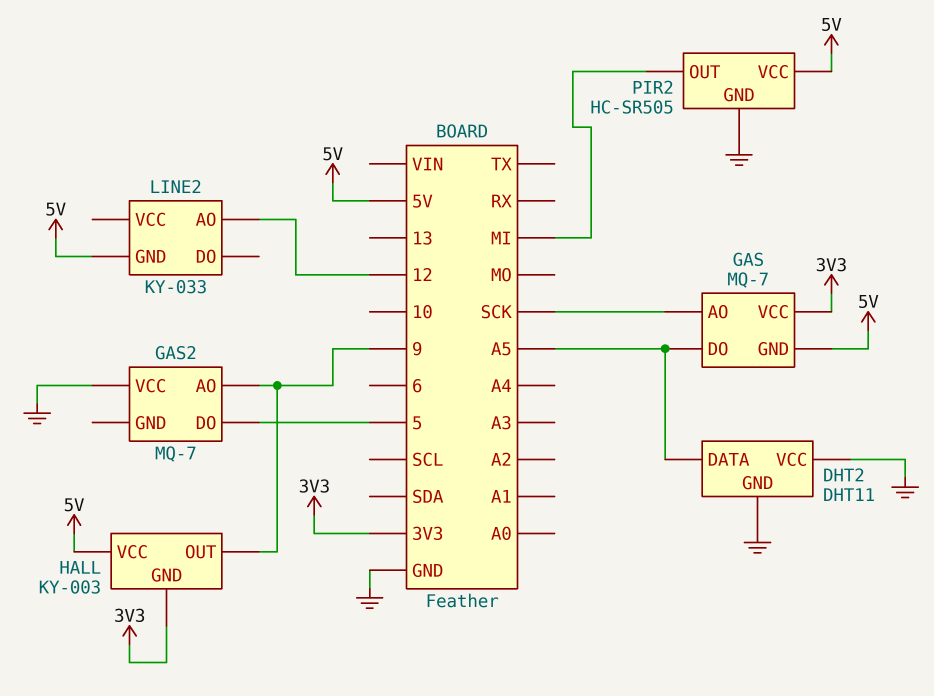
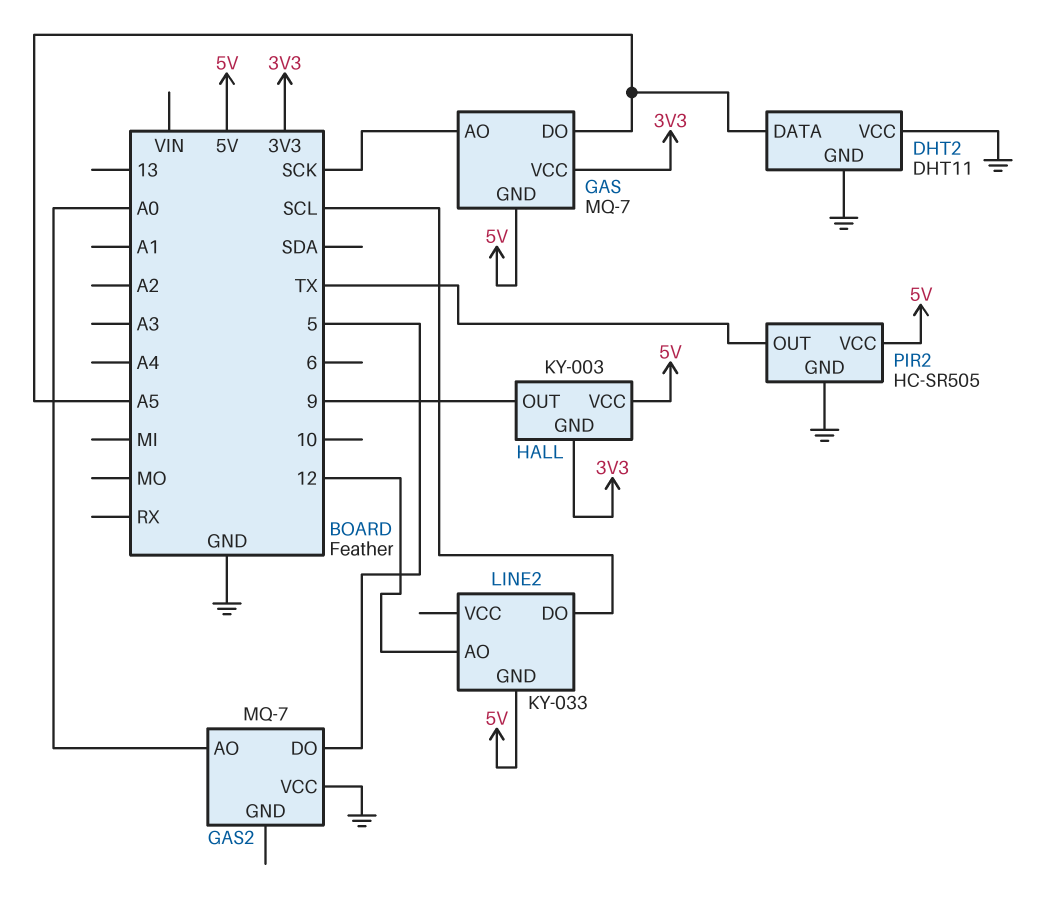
GAS2 pin AO: 9 -> A0
LINE2 pin DO: none -> SCL
PIR2 pin OUT: MI -> TX

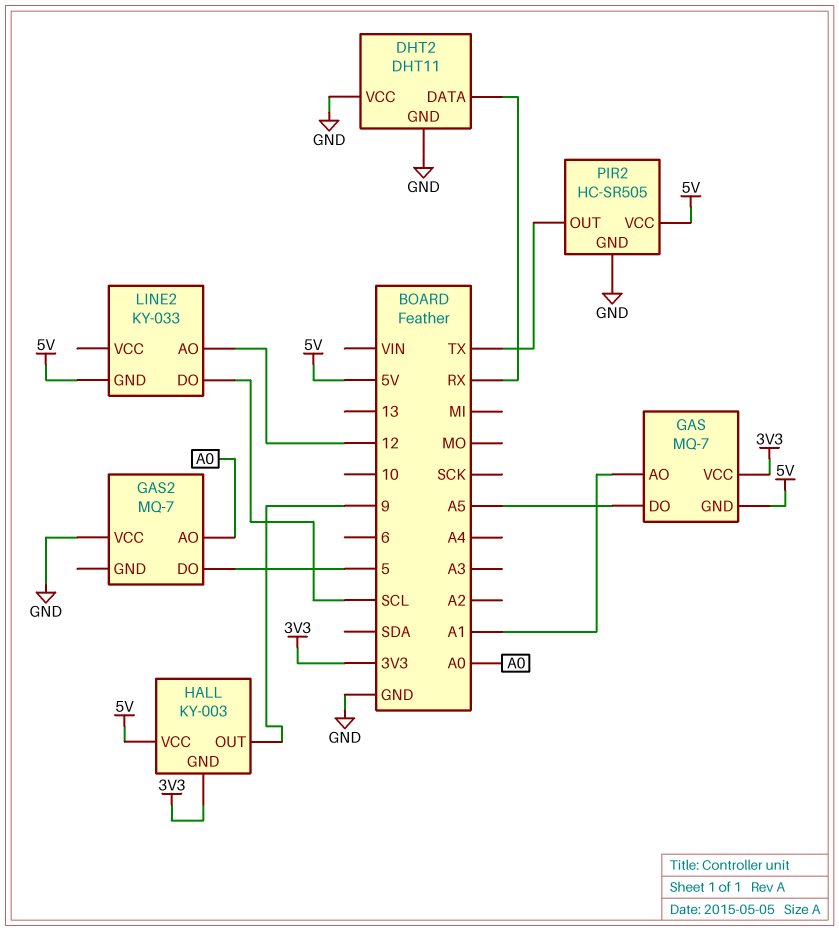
DHT2 pin DATA: A5 -> RX
GAS pin AO: SCK -> A1

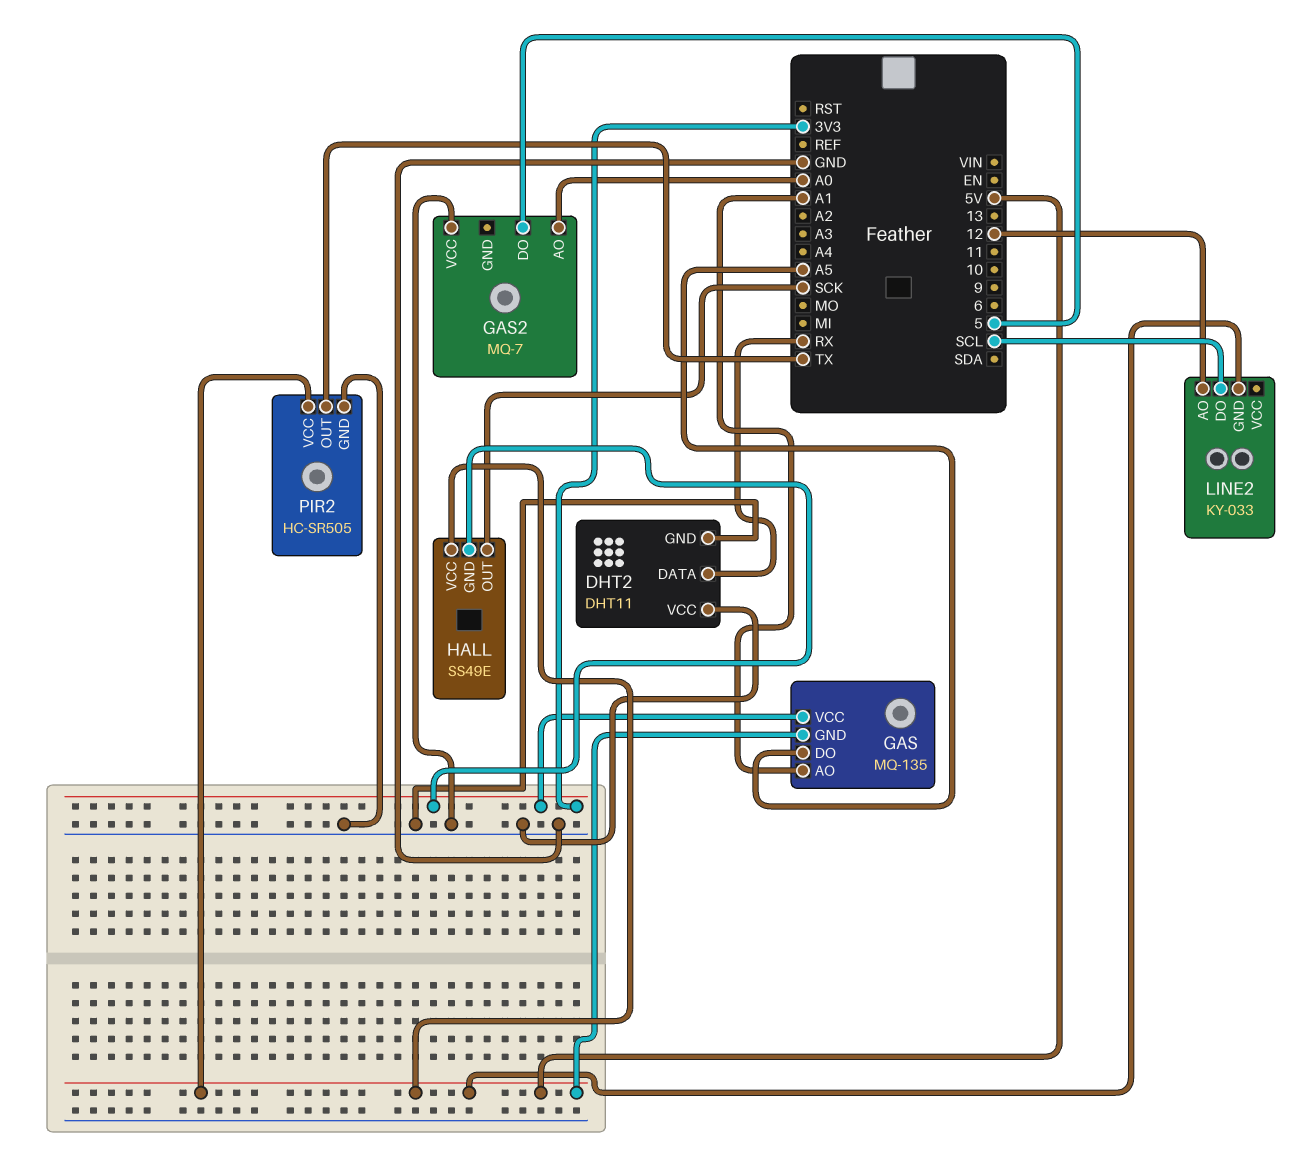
GAS: MQ-7 -> MQ-135
HALL: KY-003 -> SS49E
HALL pin OUT: 9 -> SCK

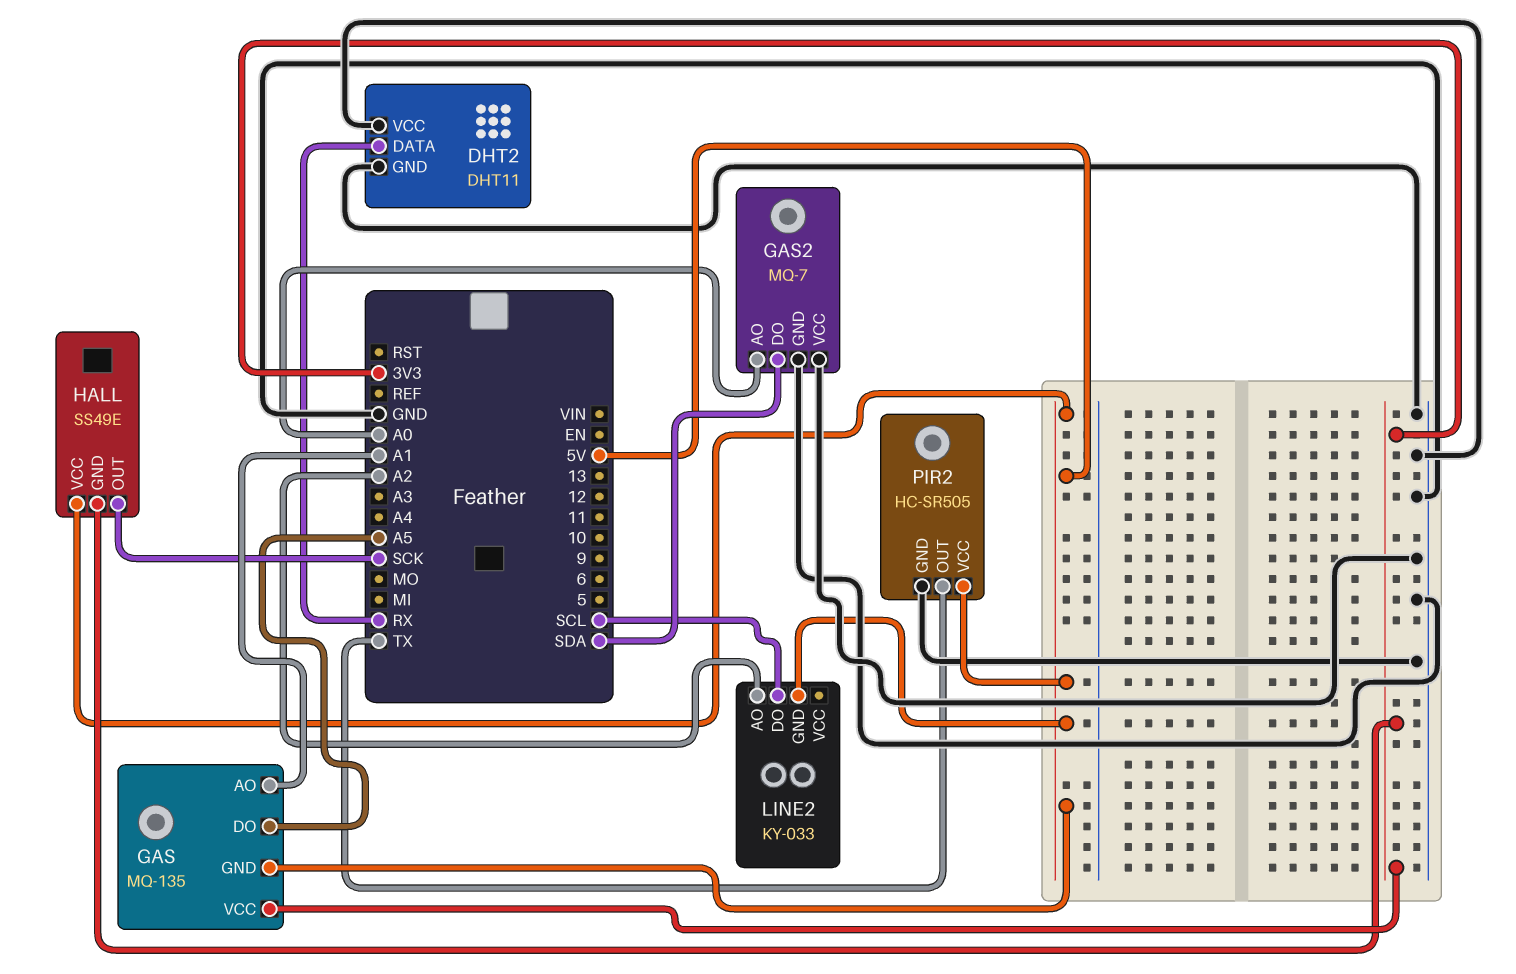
GAS2 pin DO: 5 -> SDA
GAS2 pin GND: none -> GND
LINE2 pin AO: 12 -> A2

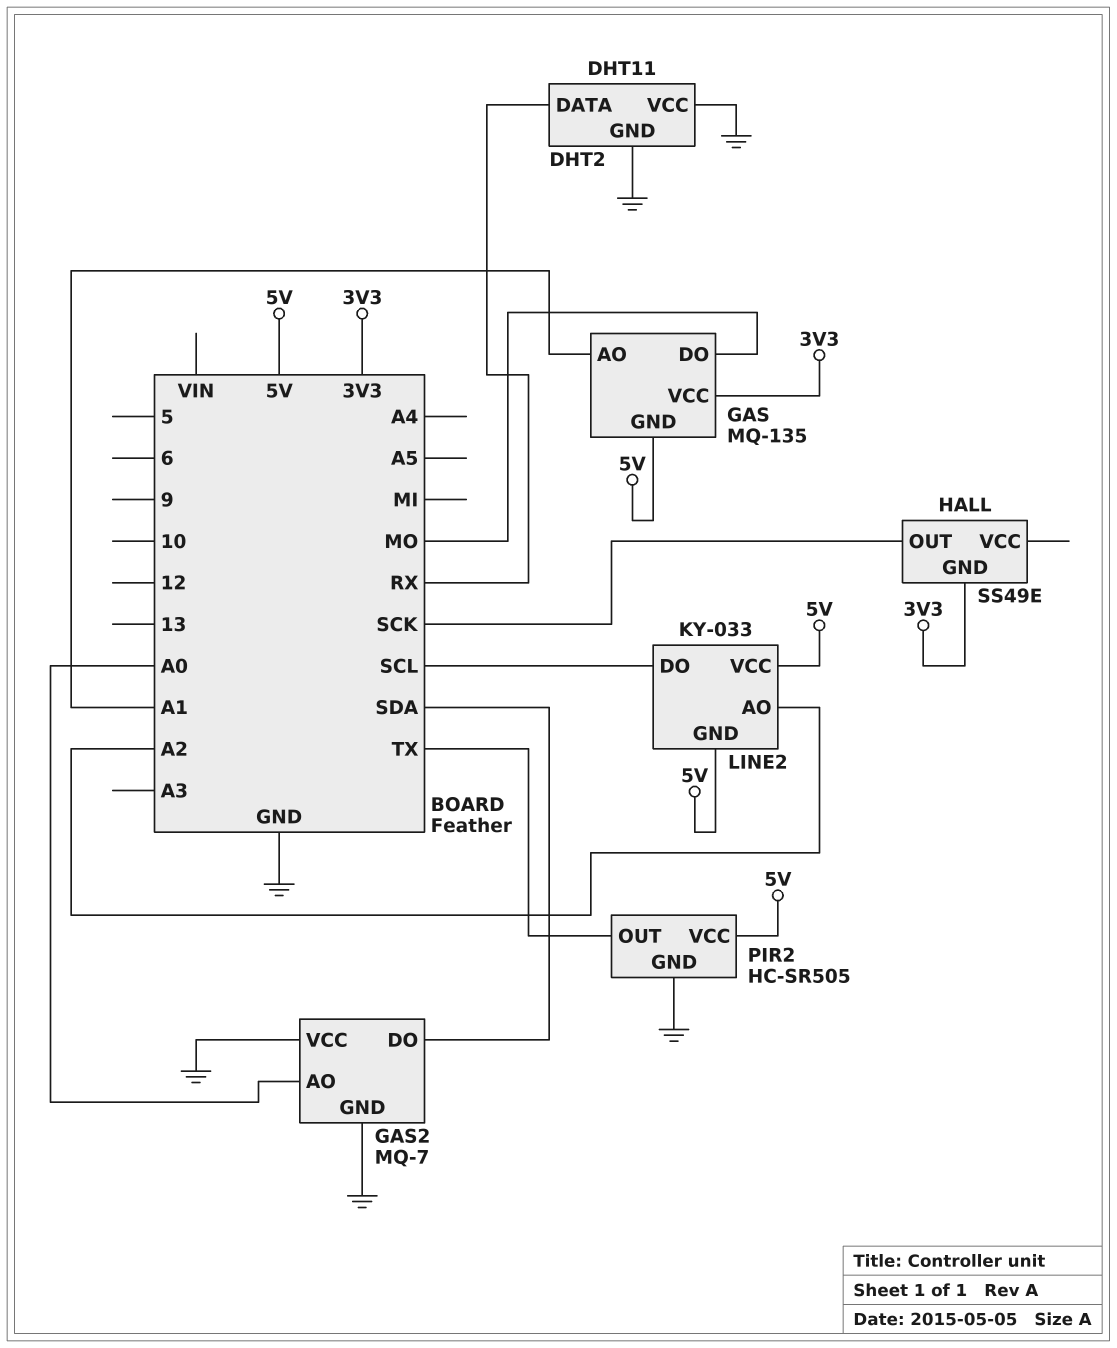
GAS pin DO: A5 -> MO
HALL pin VCC: 5V -> none
LINE2 pin VCC: none -> 5V

